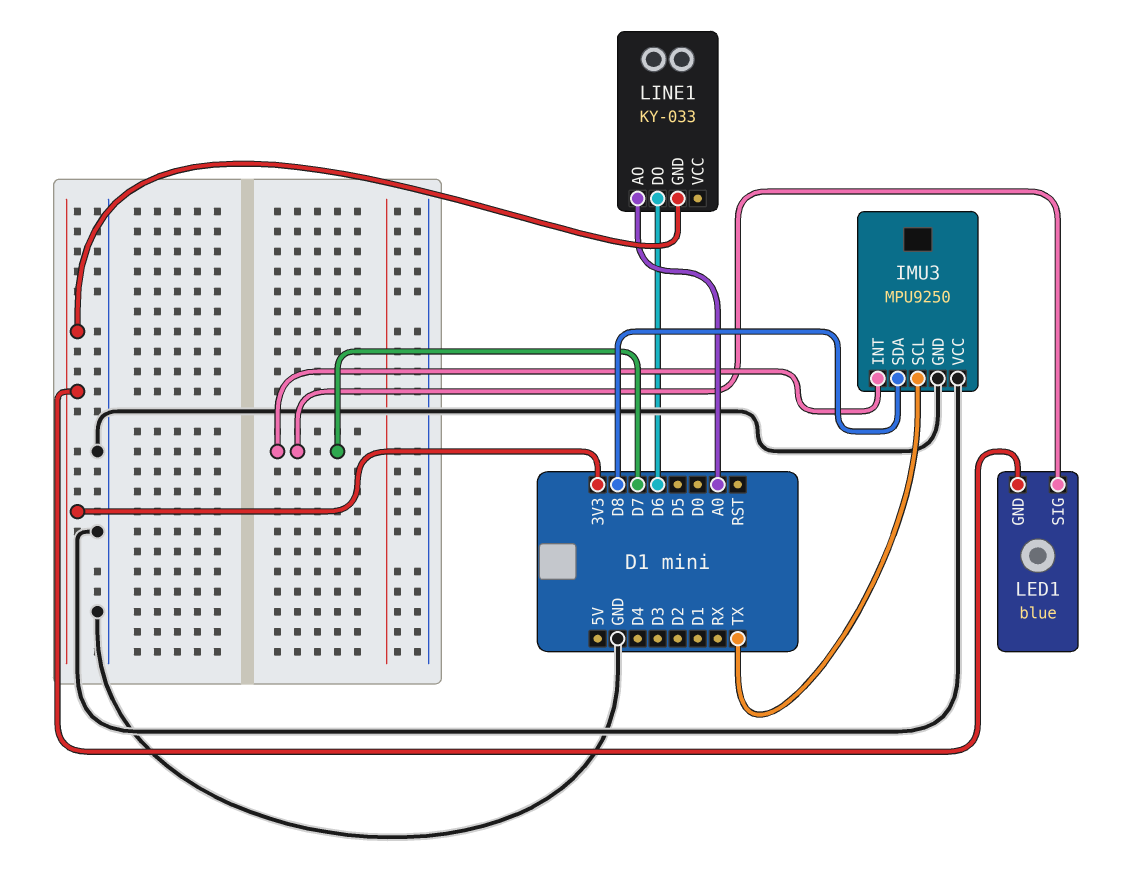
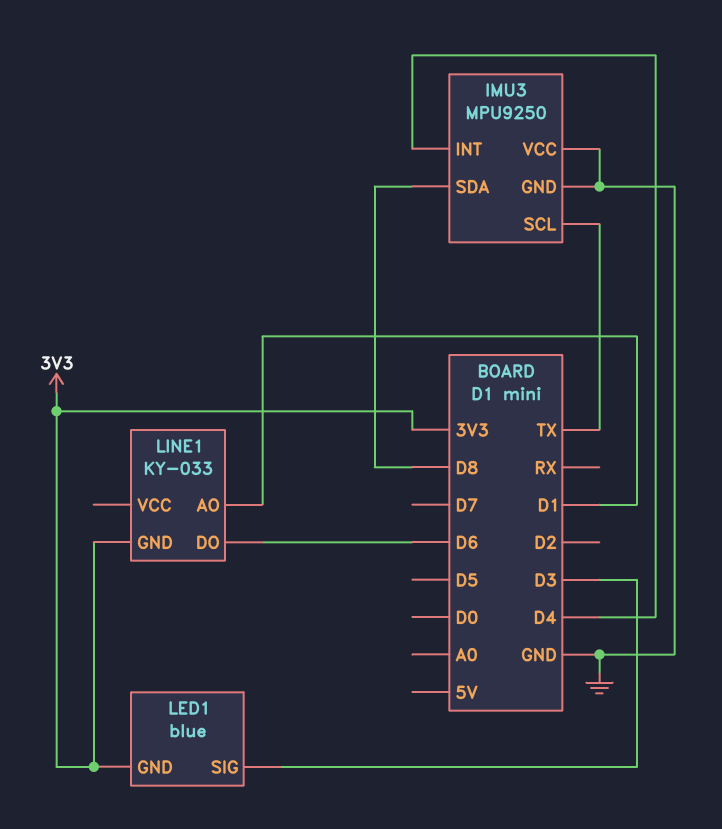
IMU3 pin INT: D7 -> D4
LED1 pin SIG: D7 -> D3
LINE1 pin AO: A0 -> D1

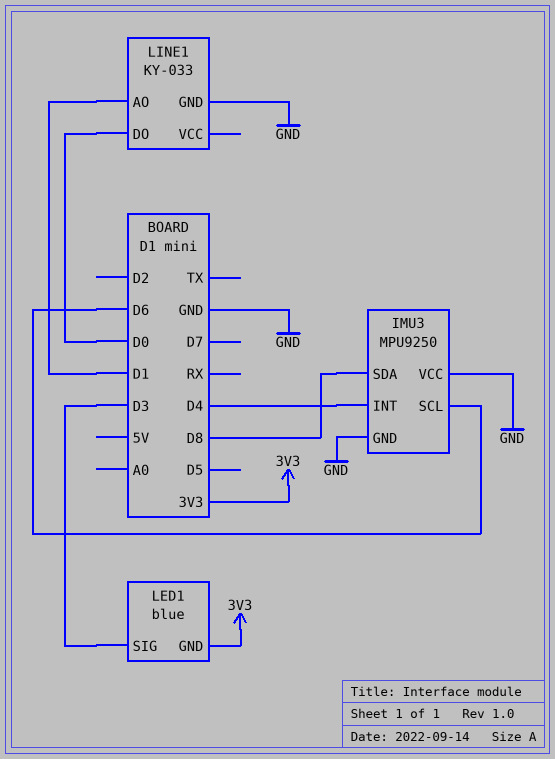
IMU3 pin SCL: TX -> D6
LINE1 pin DO: D6 -> D0
LINE1 pin GND: 3V3 -> GND

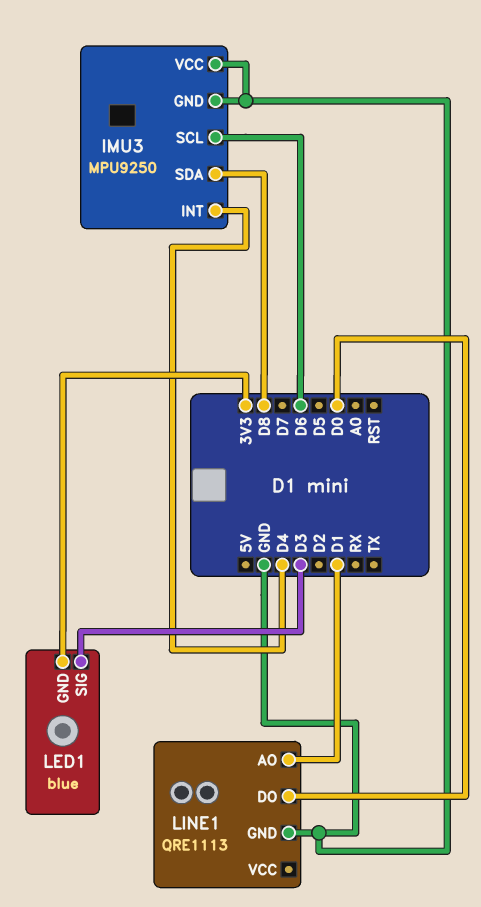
LINE1: KY-033 -> QRE1113

